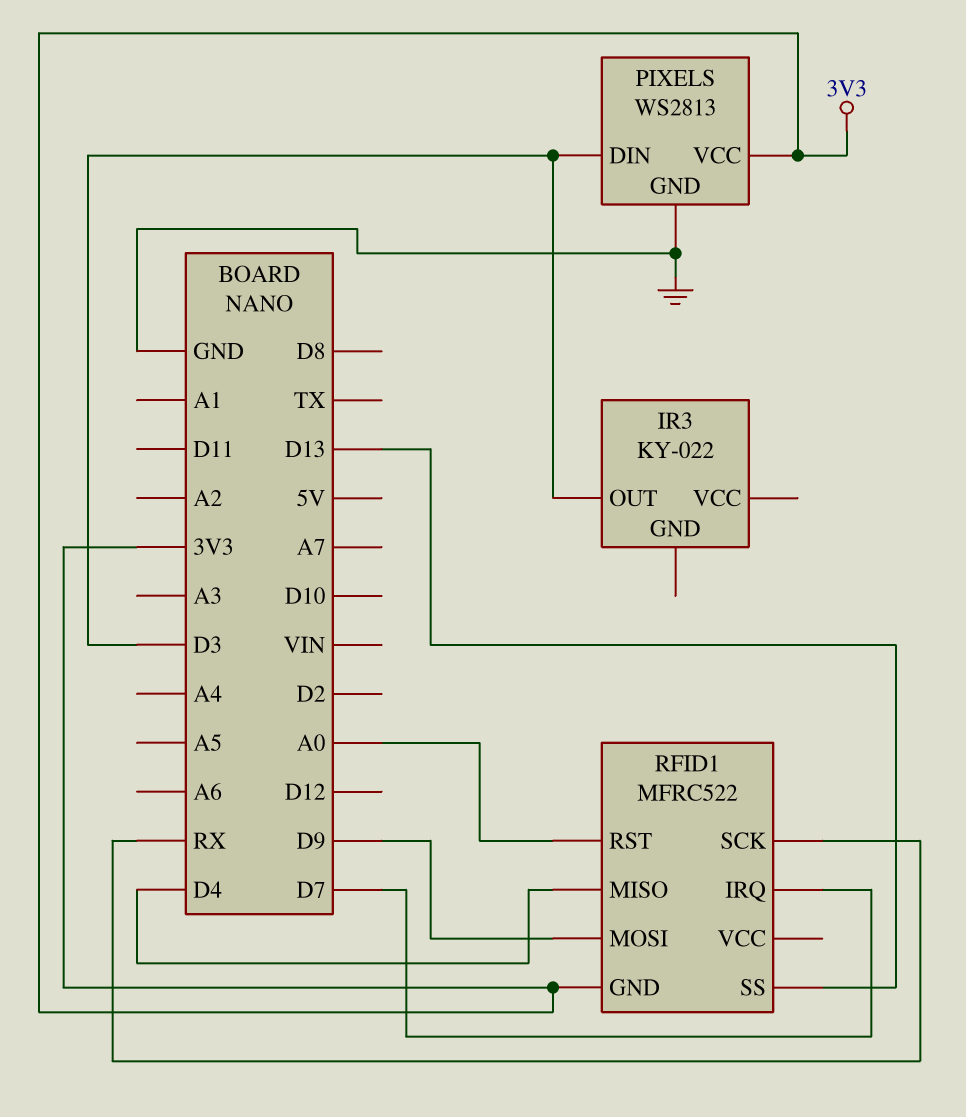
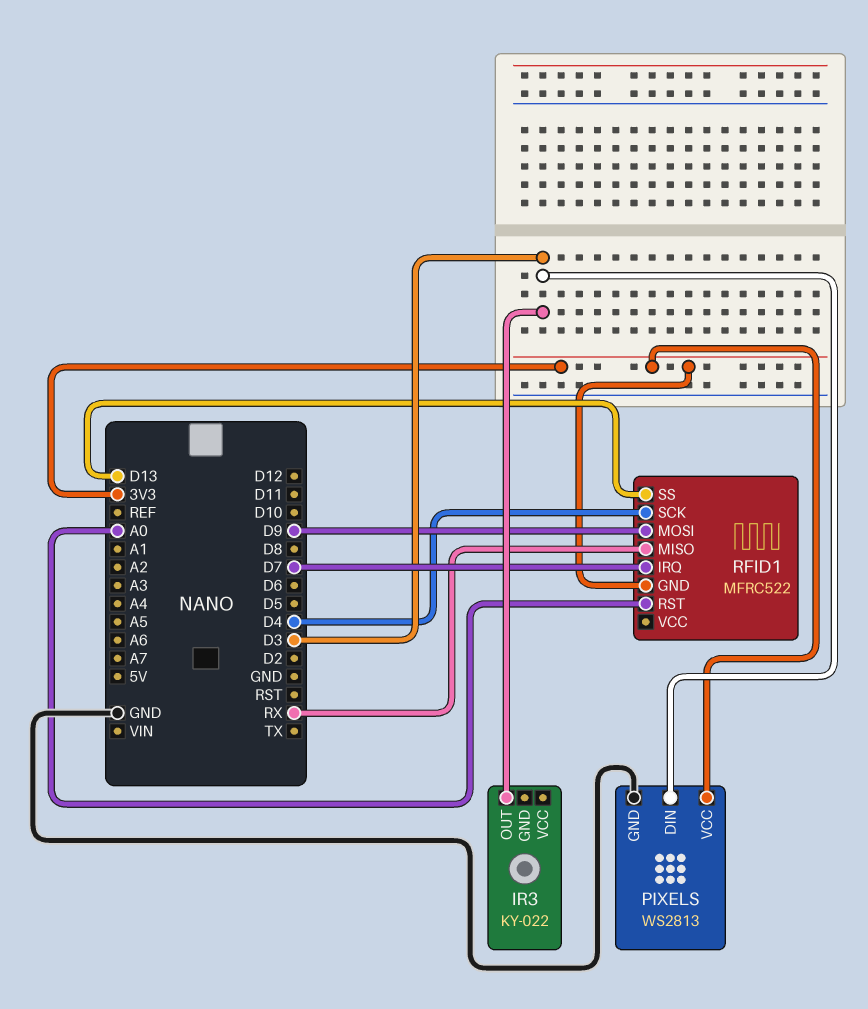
RFID1 pin MISO: D4 -> RX
RFID1 pin SCK: RX -> D4

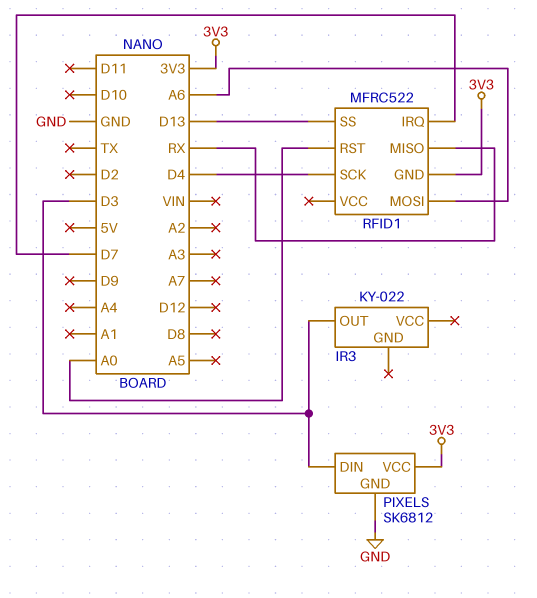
PIXELS: WS2813 -> SK6812
RFID1 pin MOSI: D9 -> A6

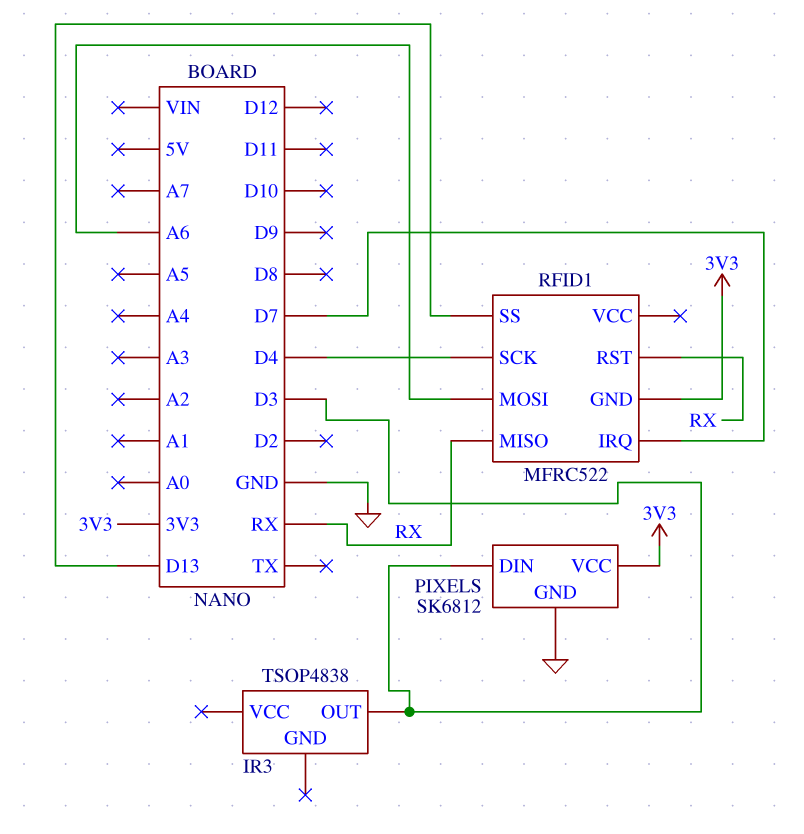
IR3: KY-022 -> TSOP4838
RFID1 pin RST: A0 -> RX

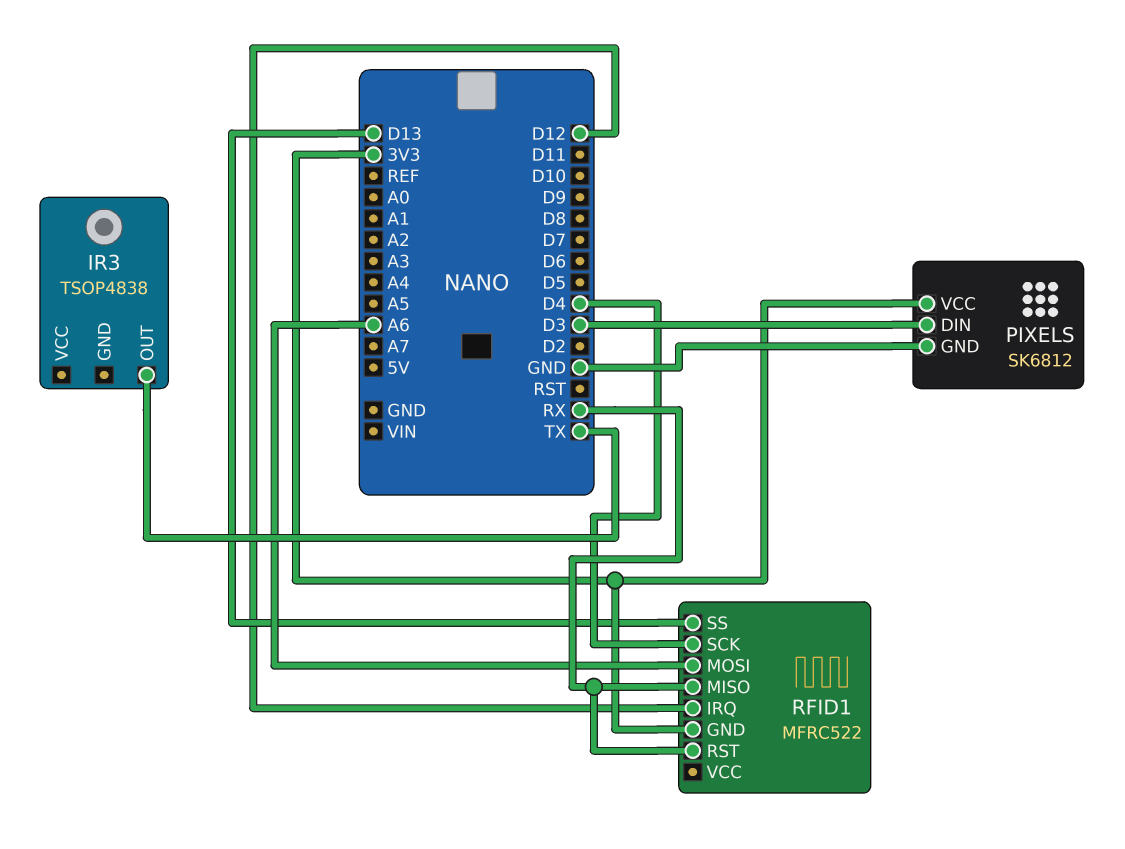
IR3 pin OUT: D3 -> TX
RFID1 pin IRQ: D7 -> D12

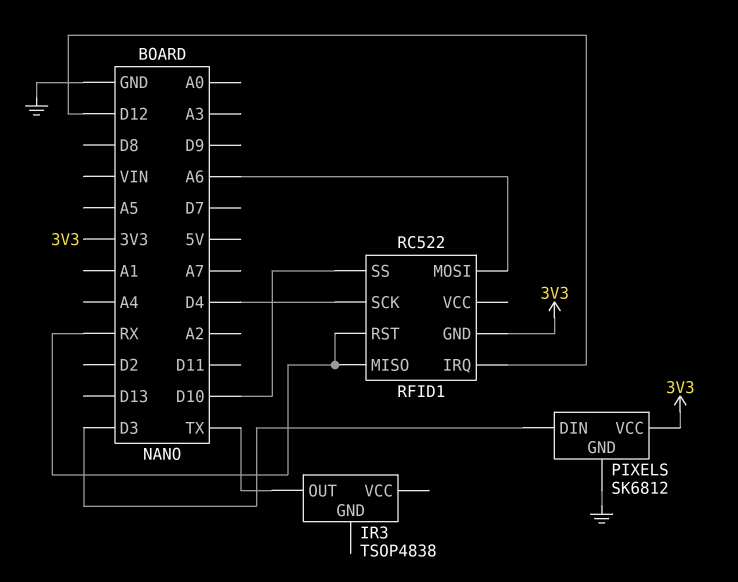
RFID1: MFRC522 -> RC522
RFID1 pin SS: D13 -> D10

